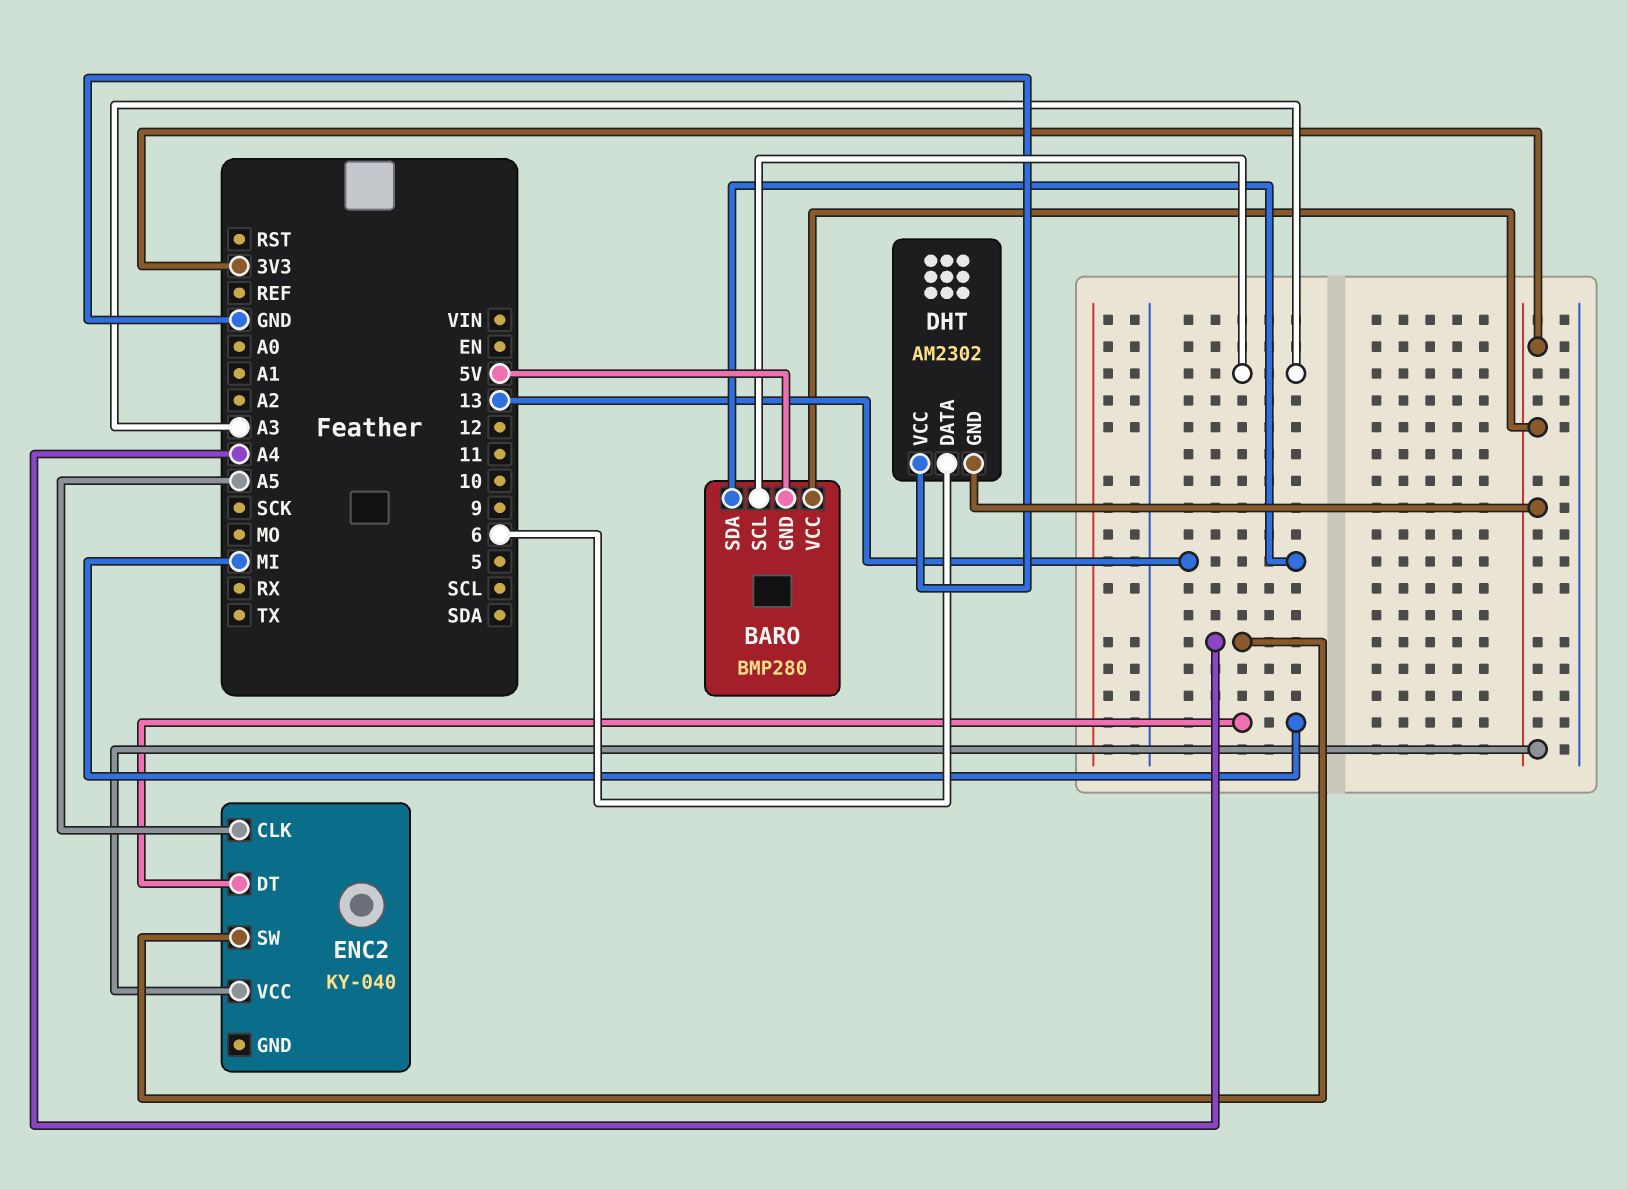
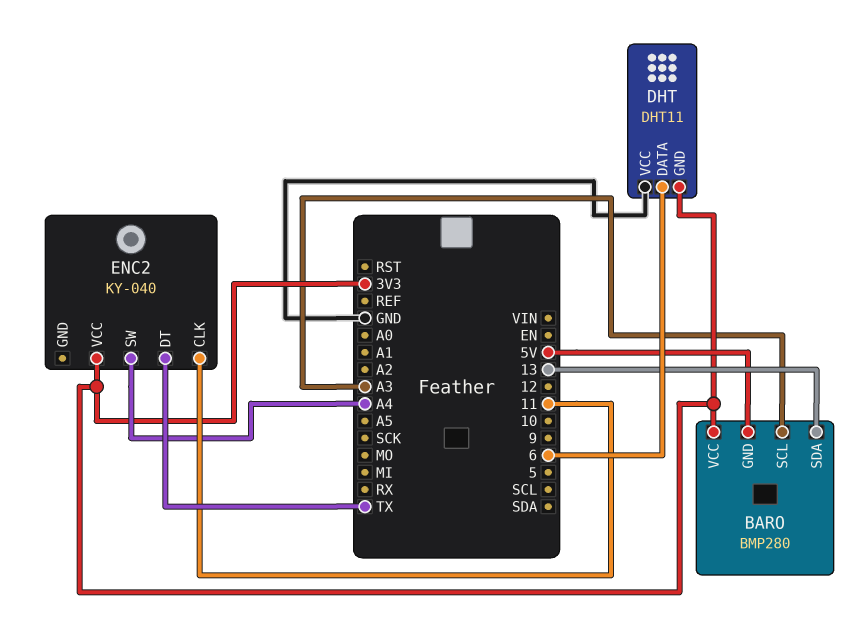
DHT: AM2302 -> DHT11
ENC2 pin CLK: A5 -> 11
ENC2 pin DT: MI -> TX

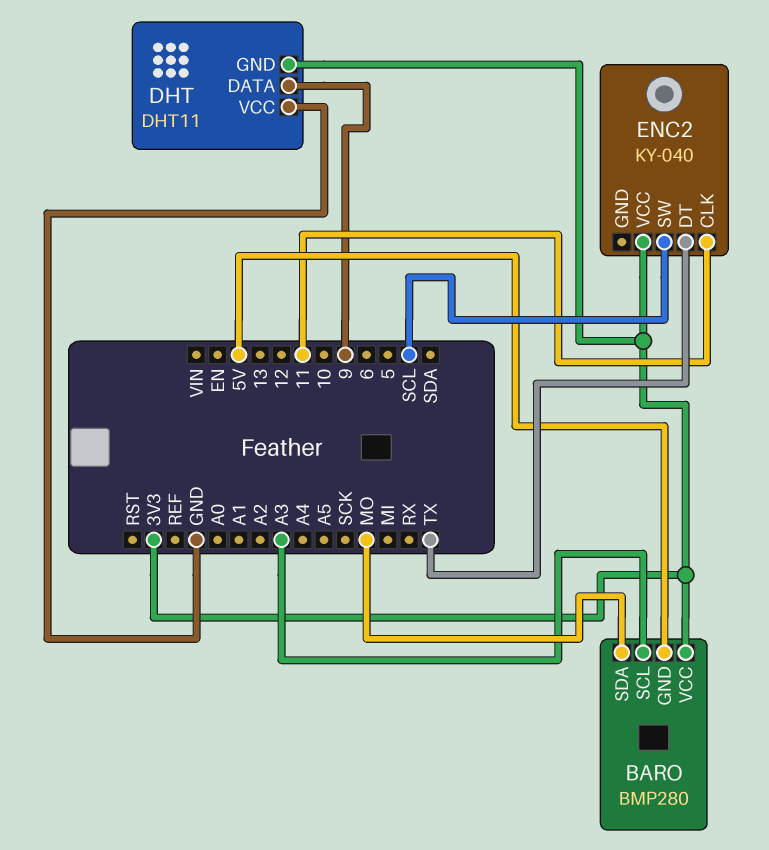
BARO pin SDA: 13 -> MO
DHT pin DATA: 6 -> 9
ENC2 pin SW: A4 -> SCL

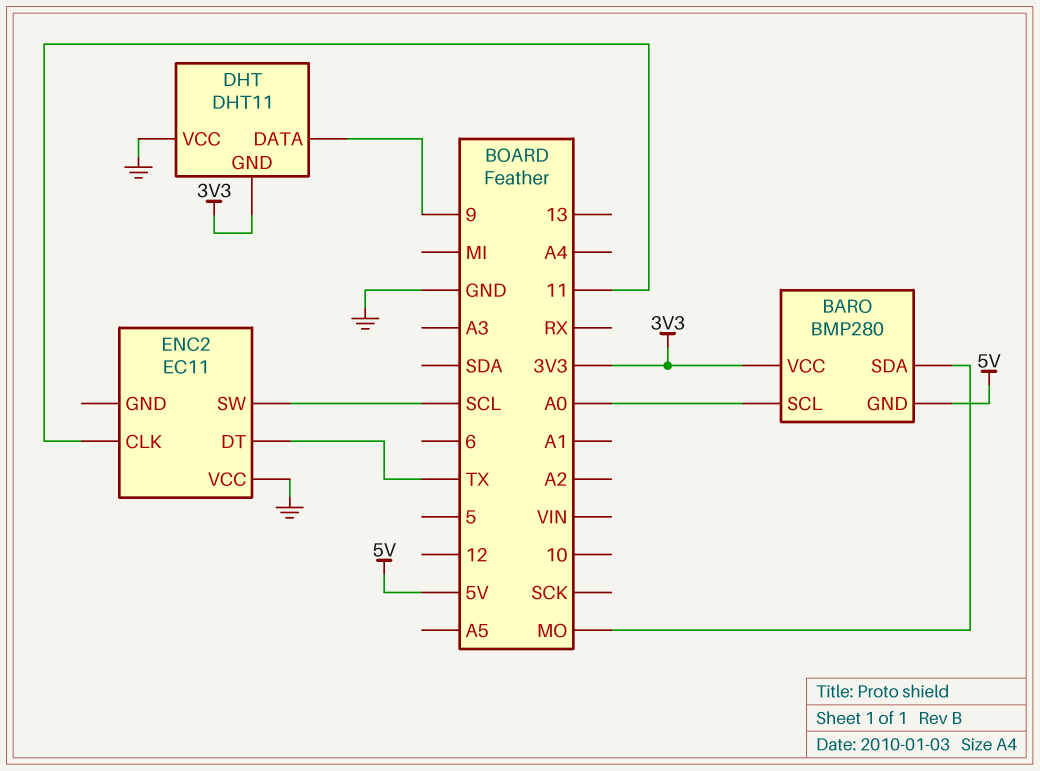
BARO pin SCL: A3 -> A0
ENC2: KY-040 -> EC11
ENC2 pin VCC: 3V3 -> GND

